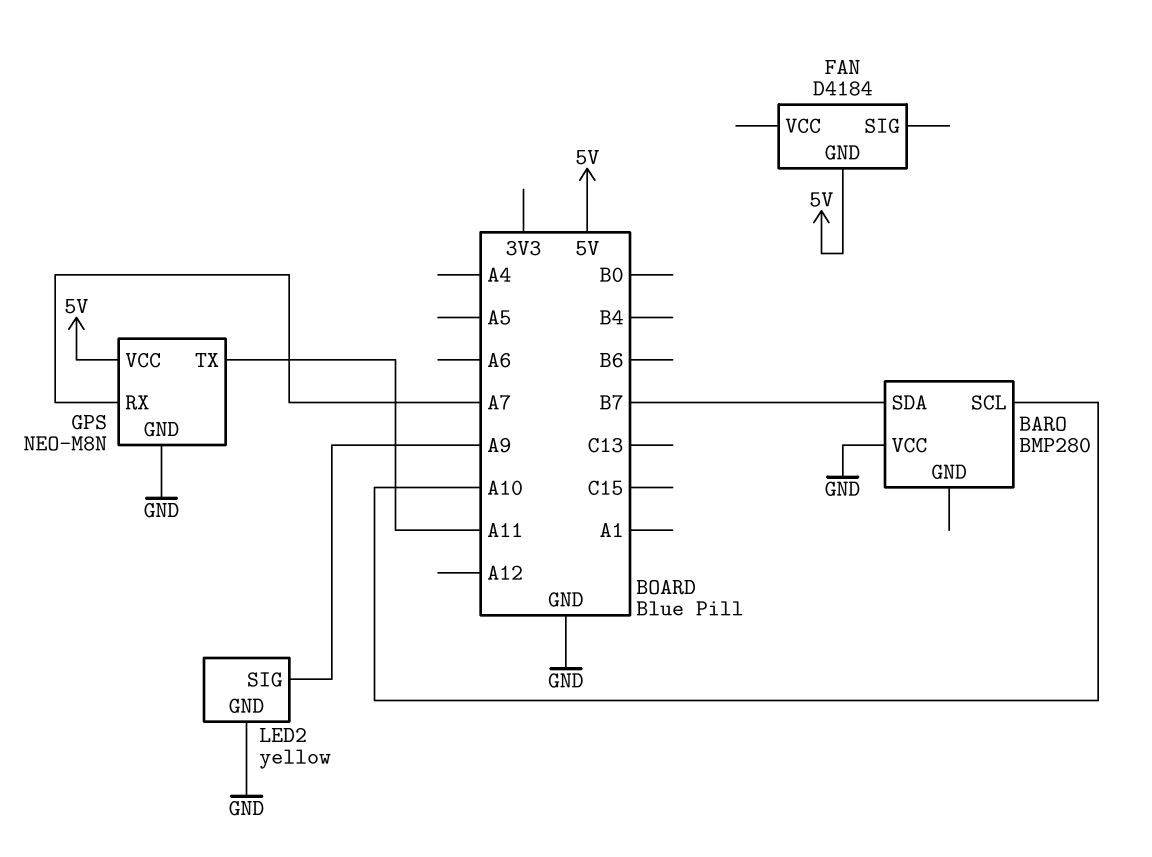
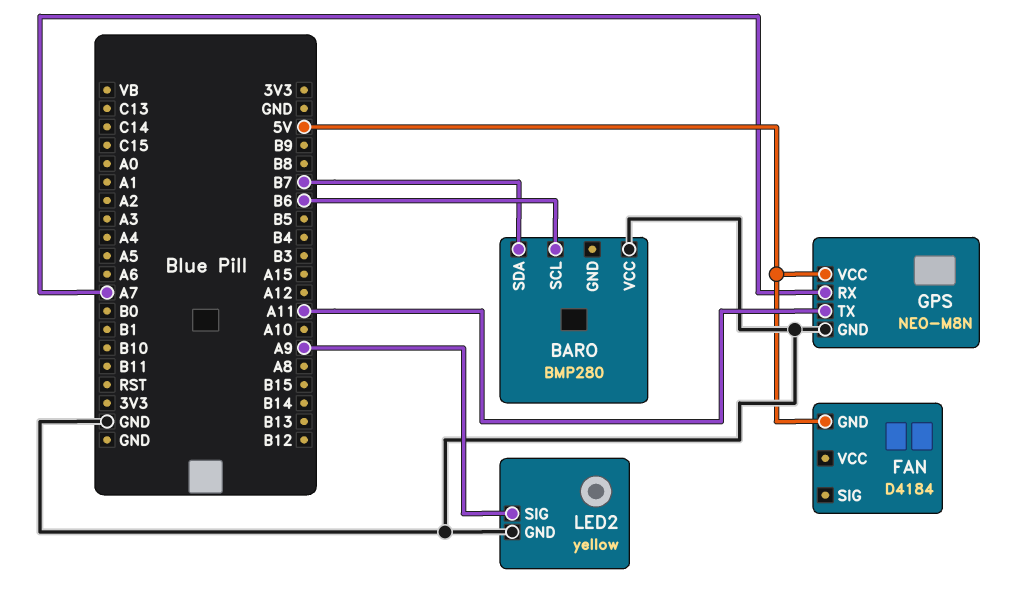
BARO pin SCL: A10 -> B6

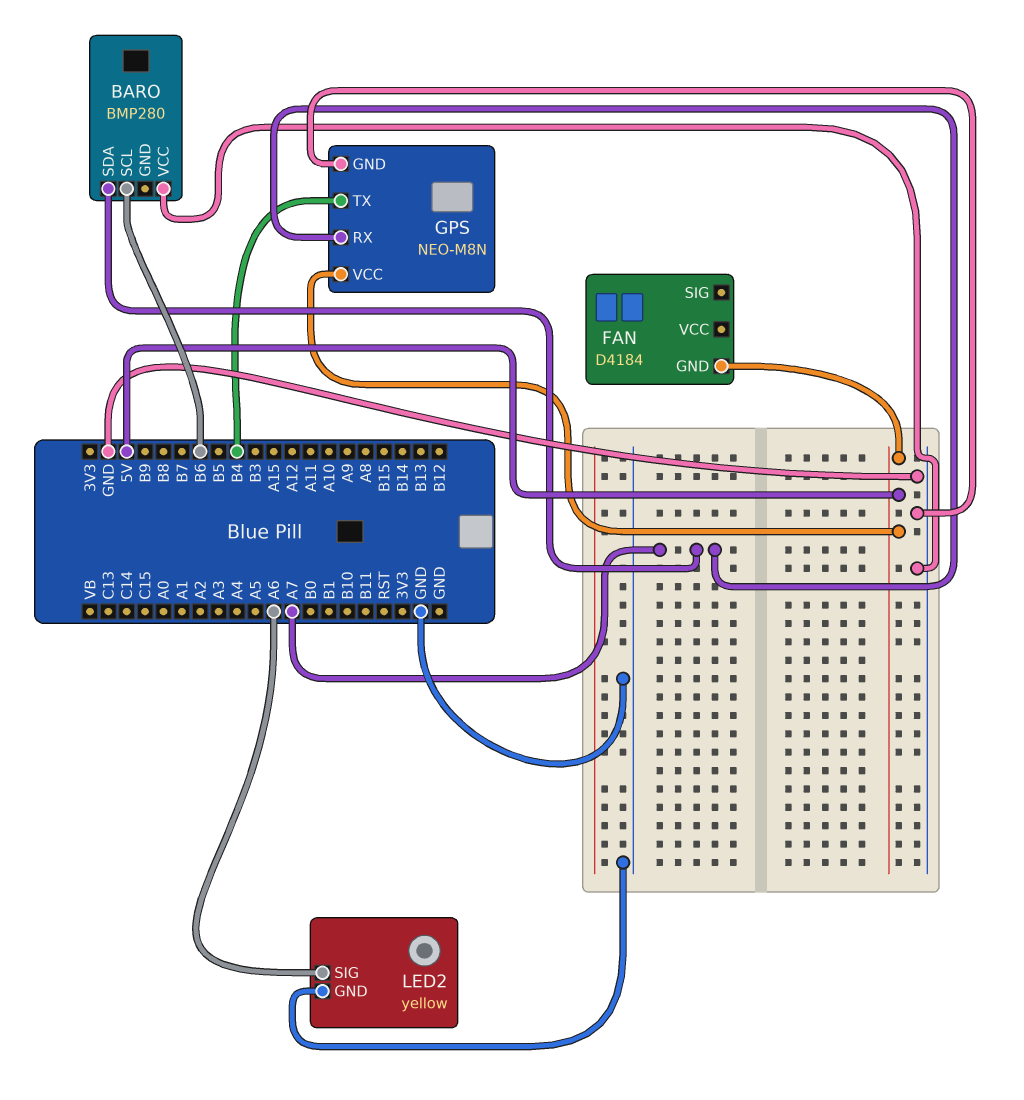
BARO pin SDA: B7 -> A7
GPS pin TX: A11 -> B4
LED2 pin SIG: A9 -> A6

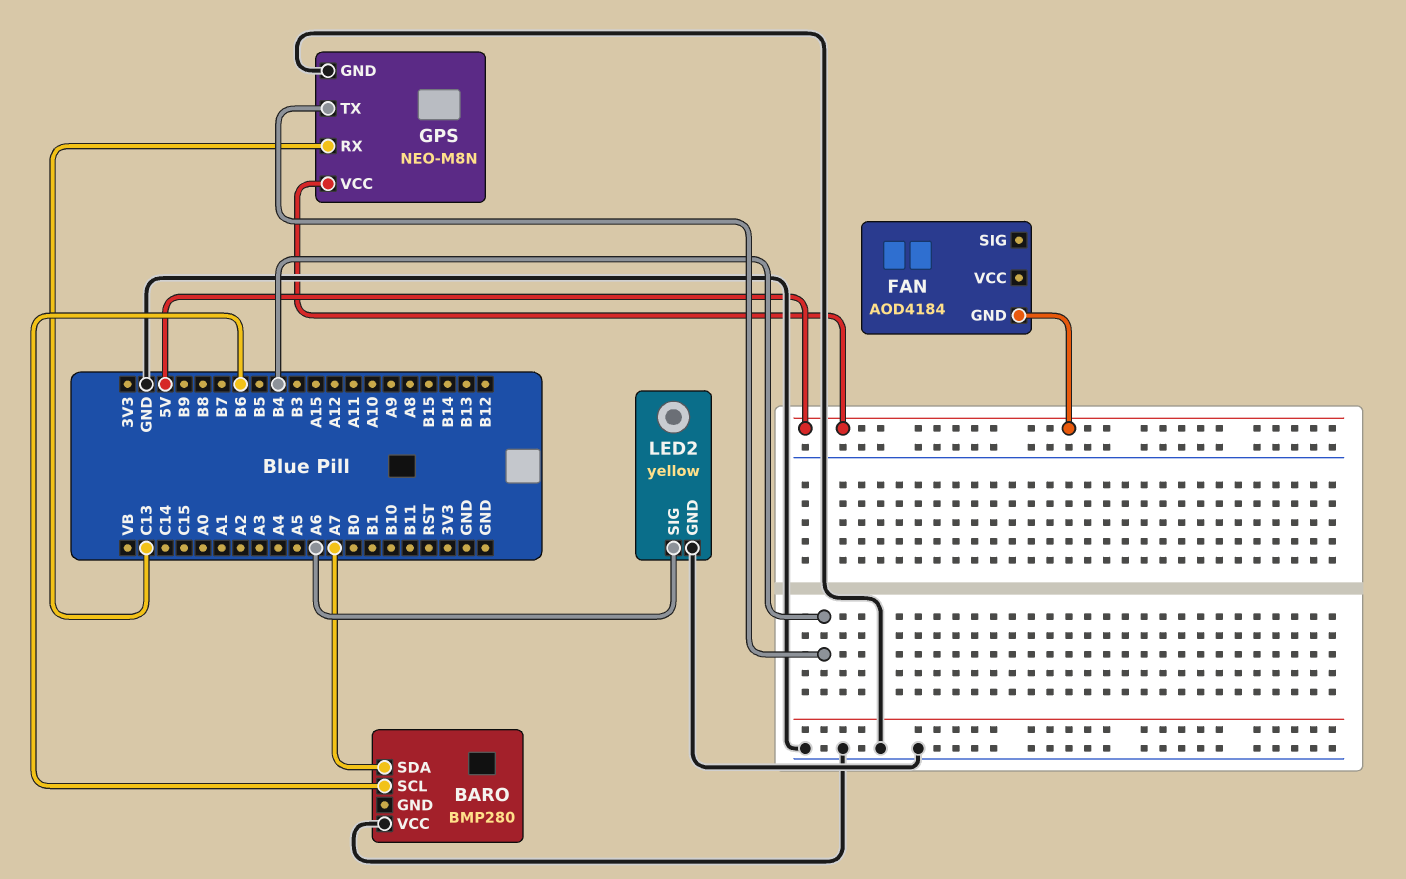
FAN: D4184 -> AOD4184
GPS pin RX: A7 -> C13

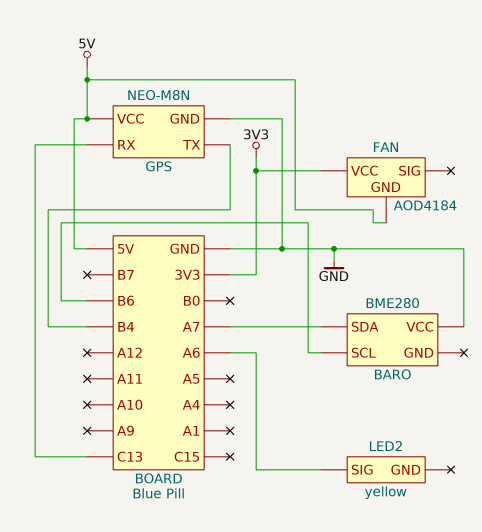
BARO: BMP280 -> BME280
FAN pin VCC: none -> 3V3
LED2 pin GND: GND -> none

